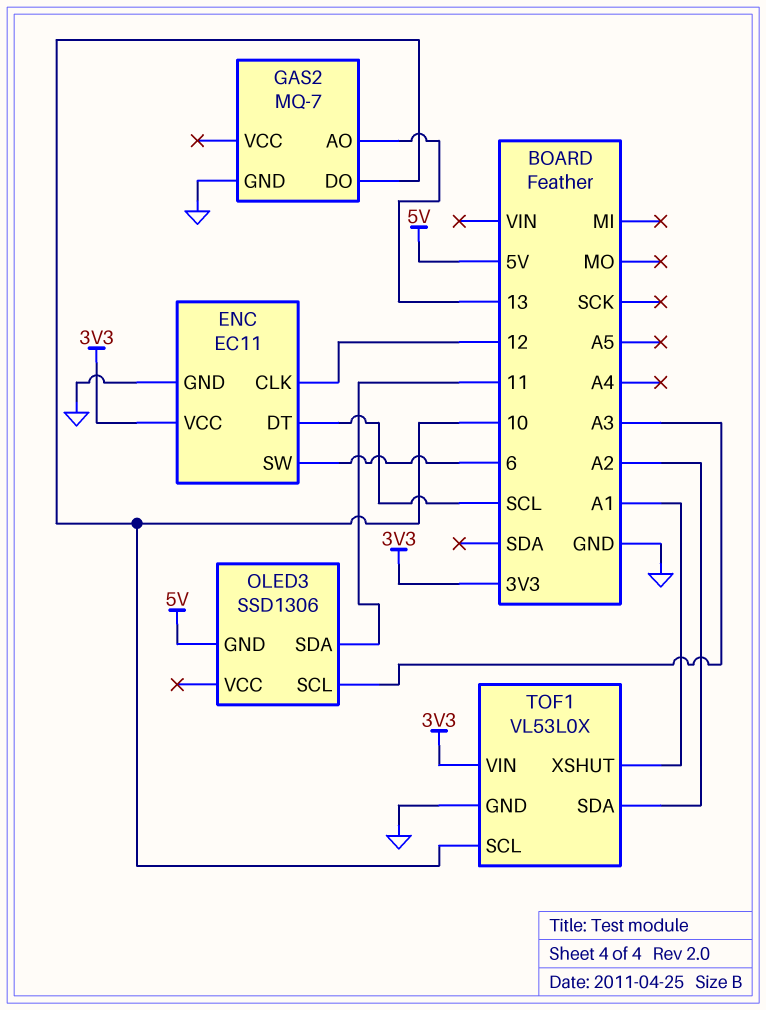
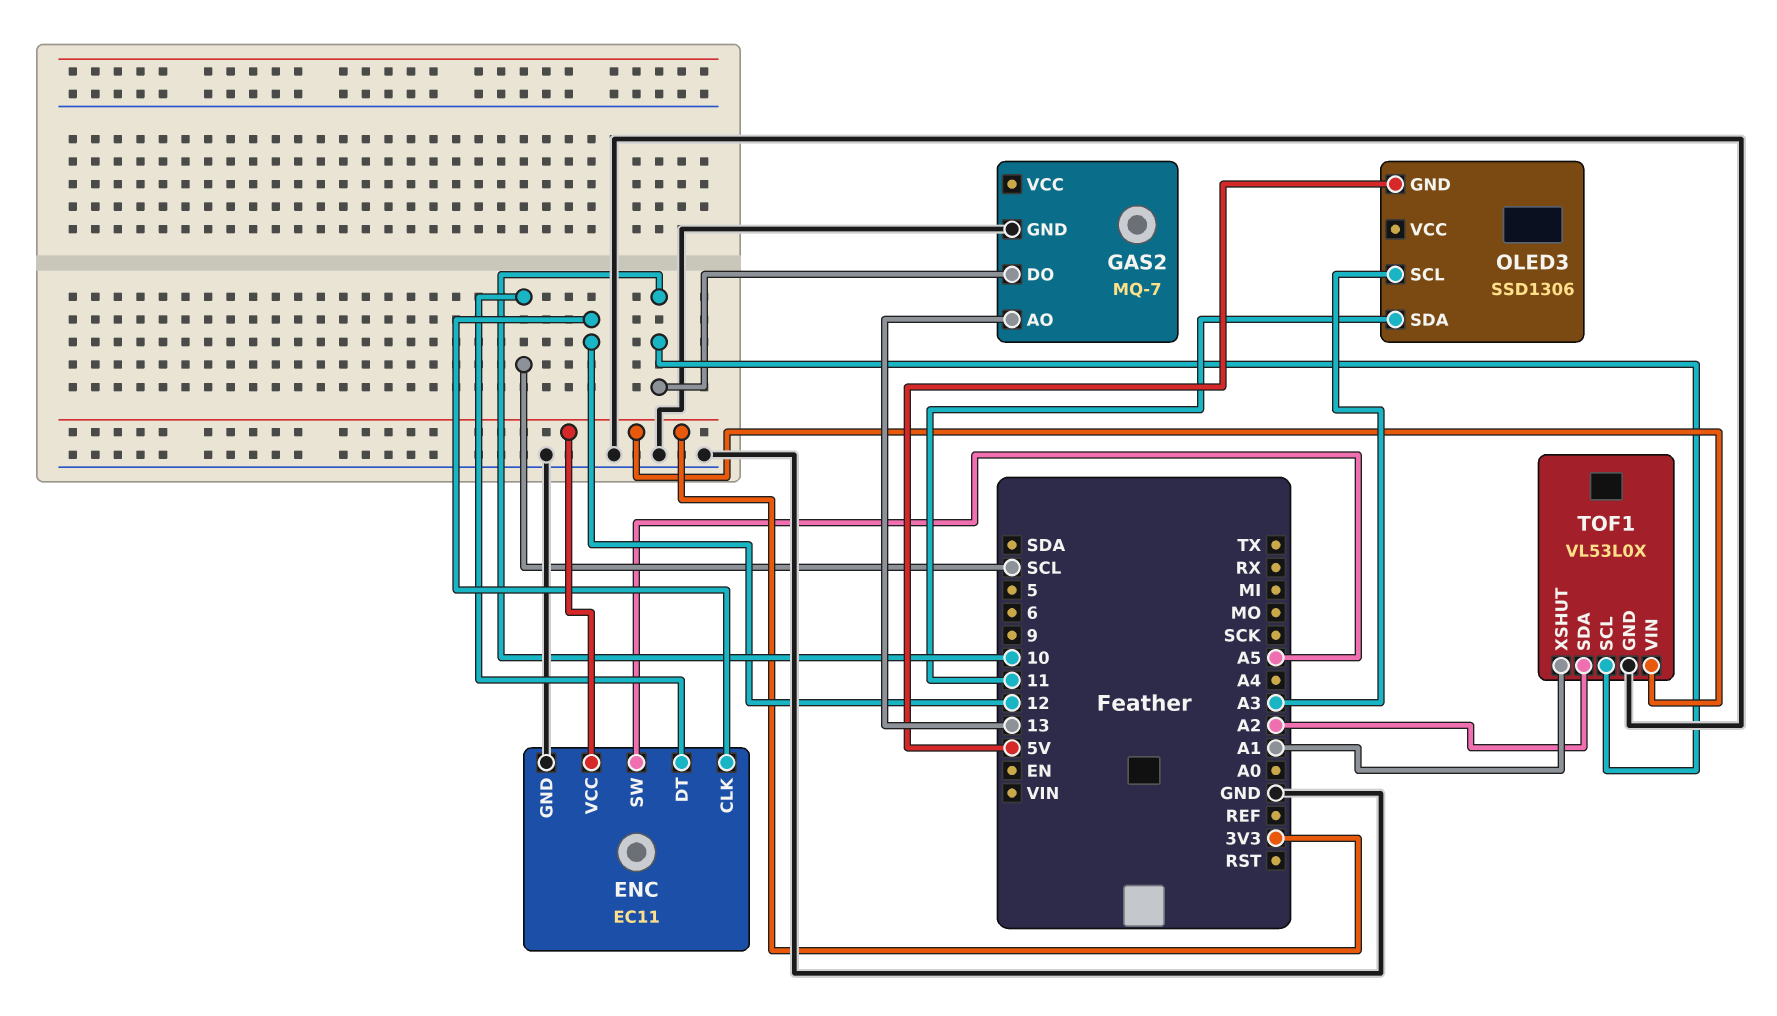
ENC pin SW: 6 -> A5

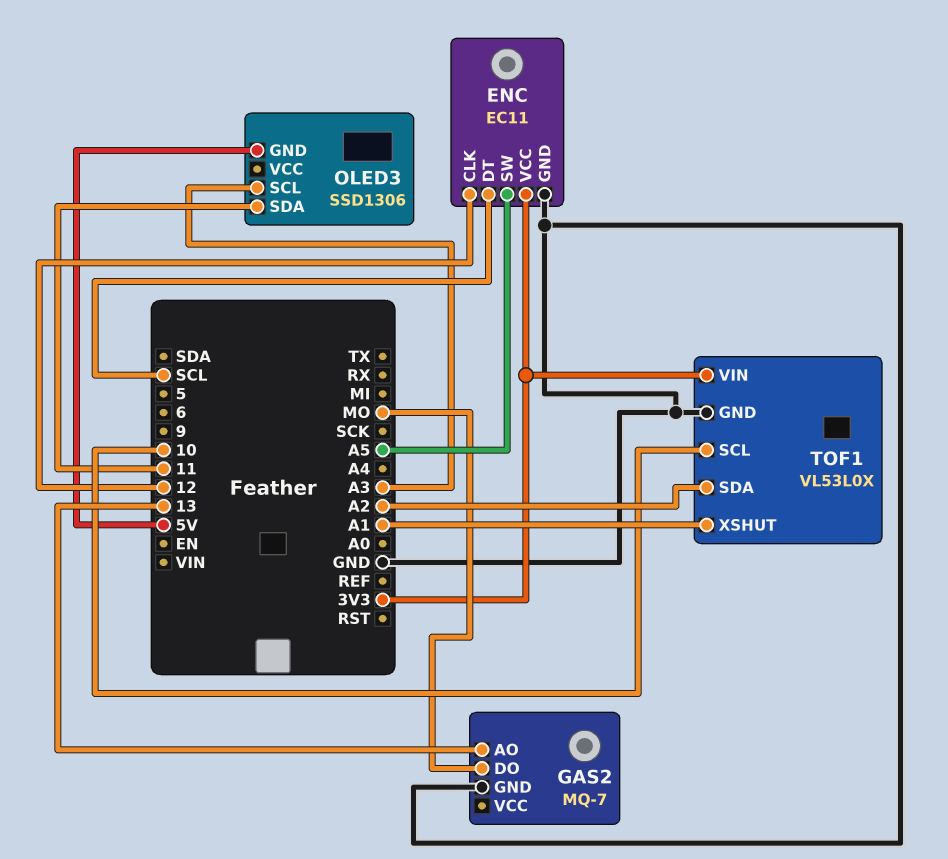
GAS2 pin DO: 10 -> MO

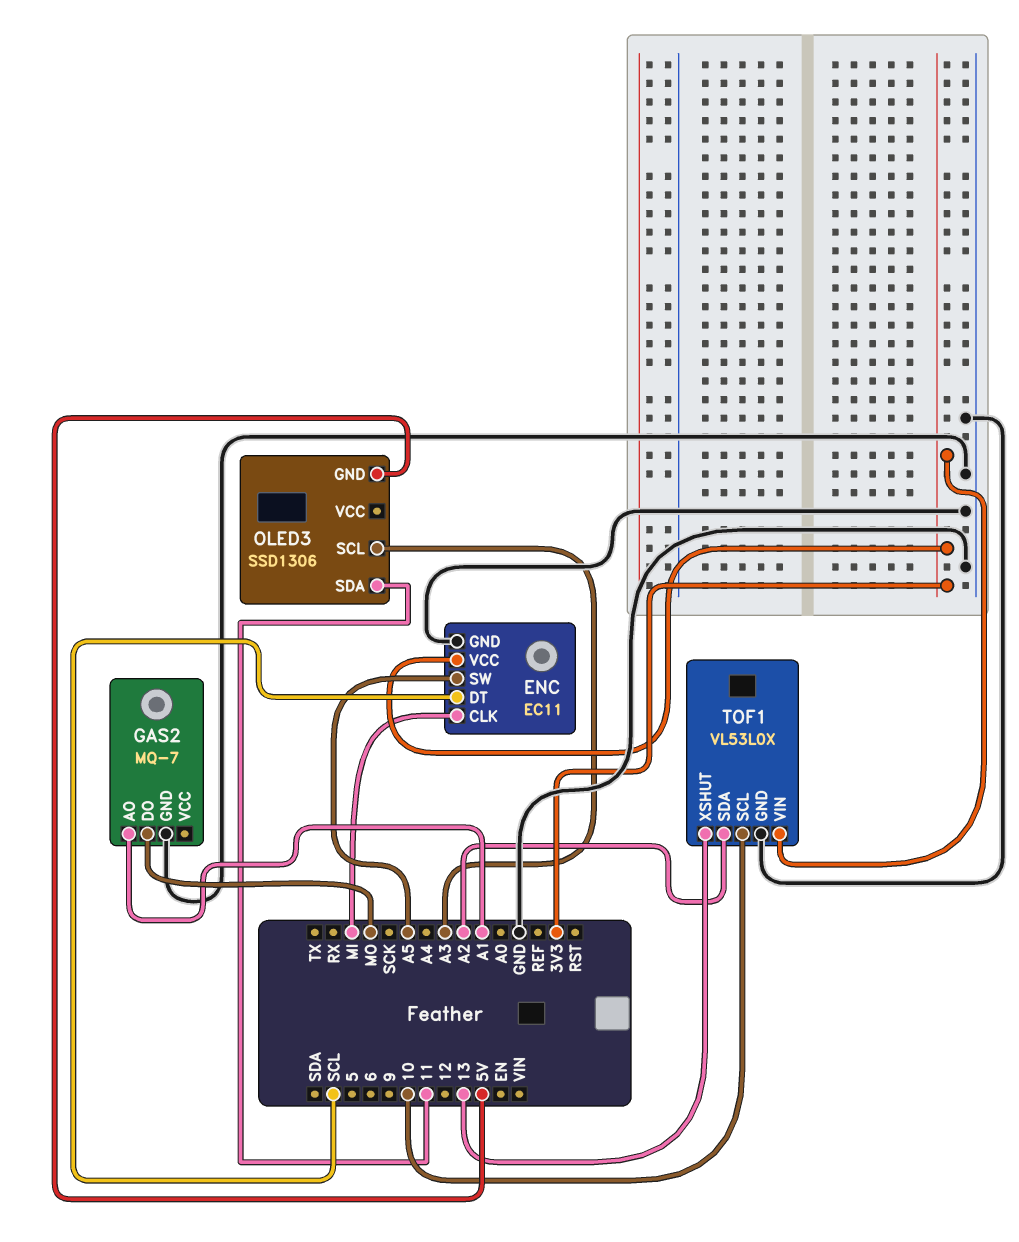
ENC pin CLK: 12 -> MI
GAS2 pin AO: 13 -> A1
TOF1 pin XSHUT: A1 -> 13

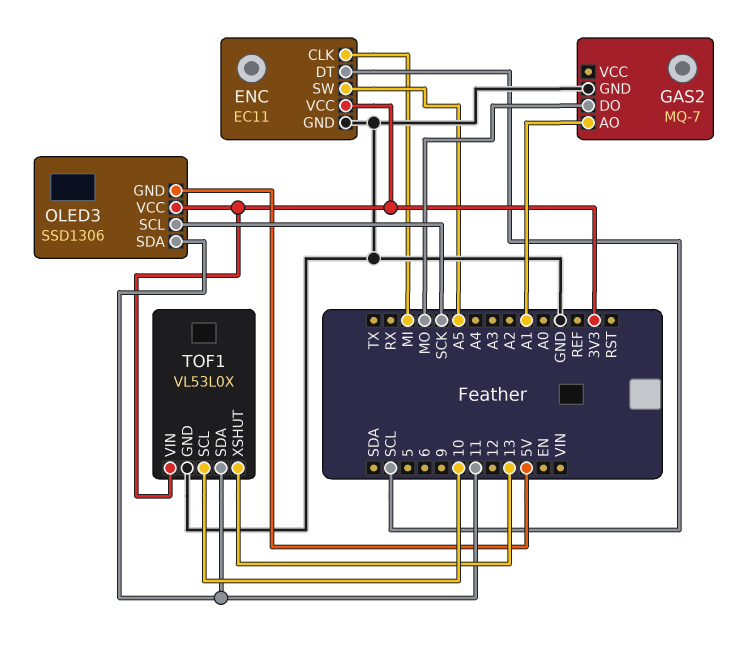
OLED3 pin SCL: A3 -> SCK
OLED3 pin VCC: none -> 3V3
TOF1 pin SDA: A2 -> 11

